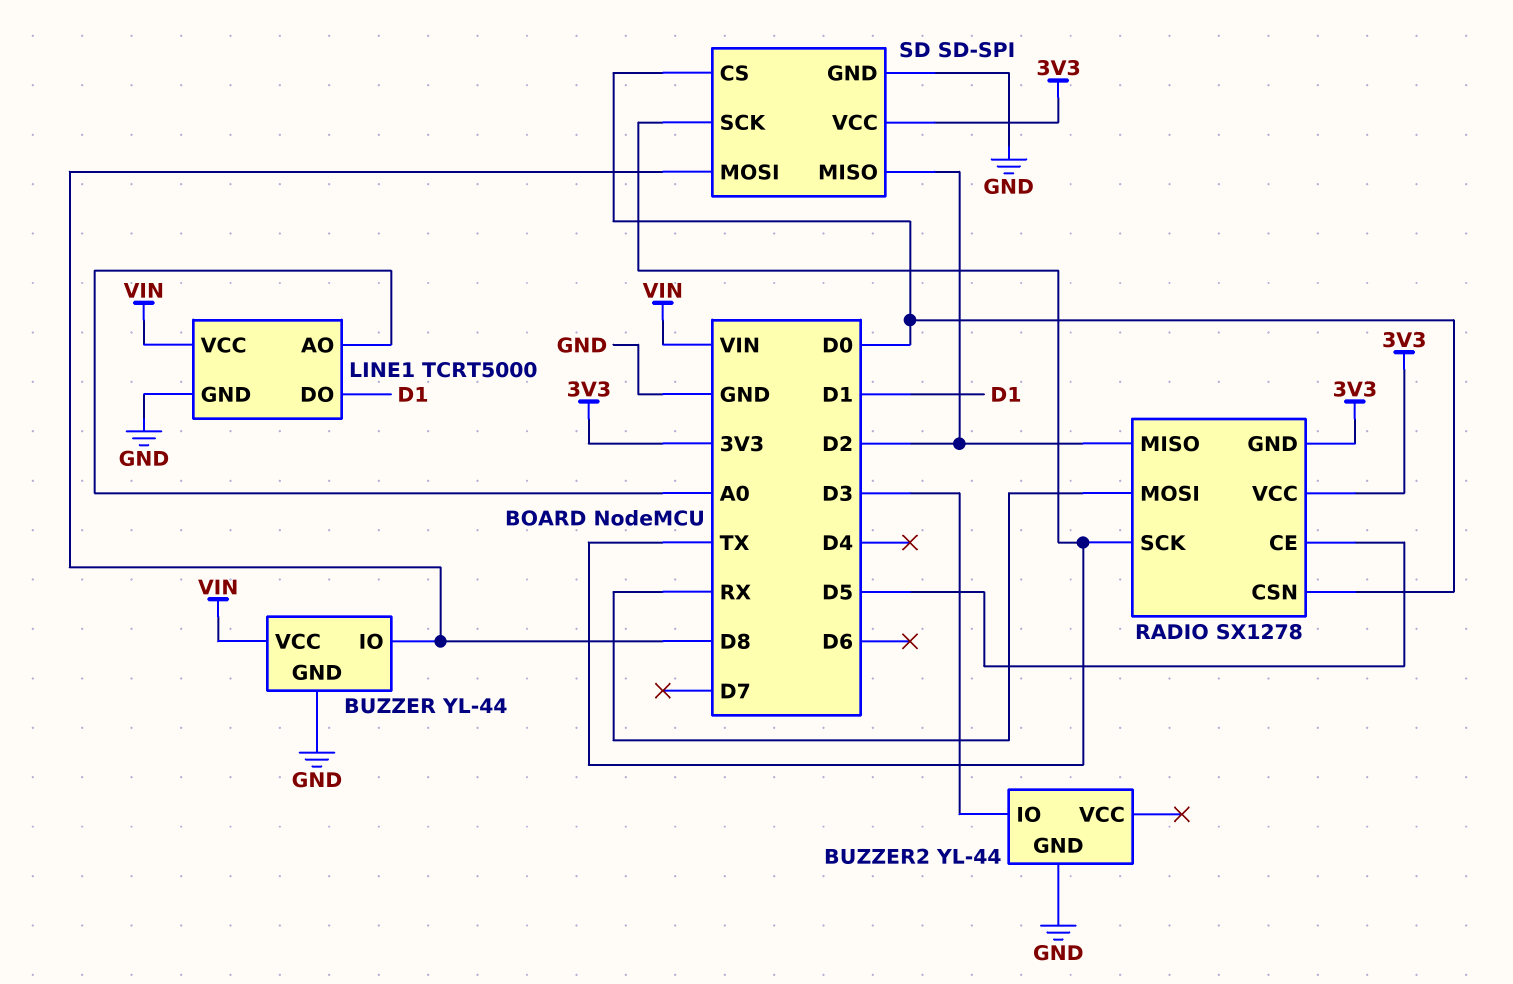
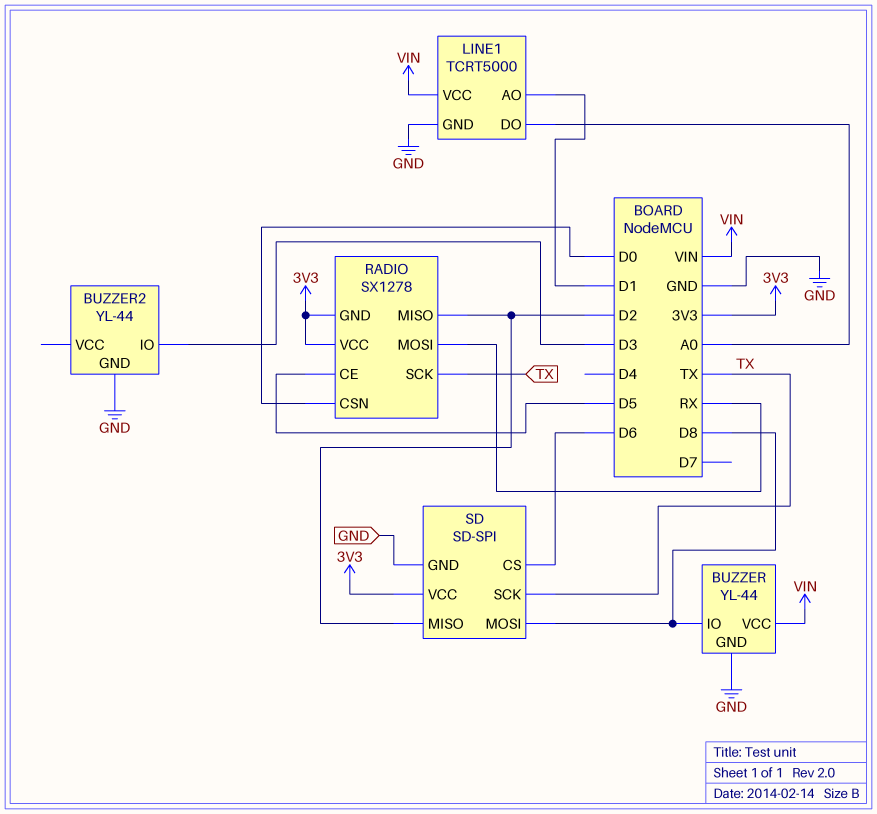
LINE1 pin AO: A0 -> D1
LINE1 pin DO: D1 -> A0
SD pin CS: D0 -> D6

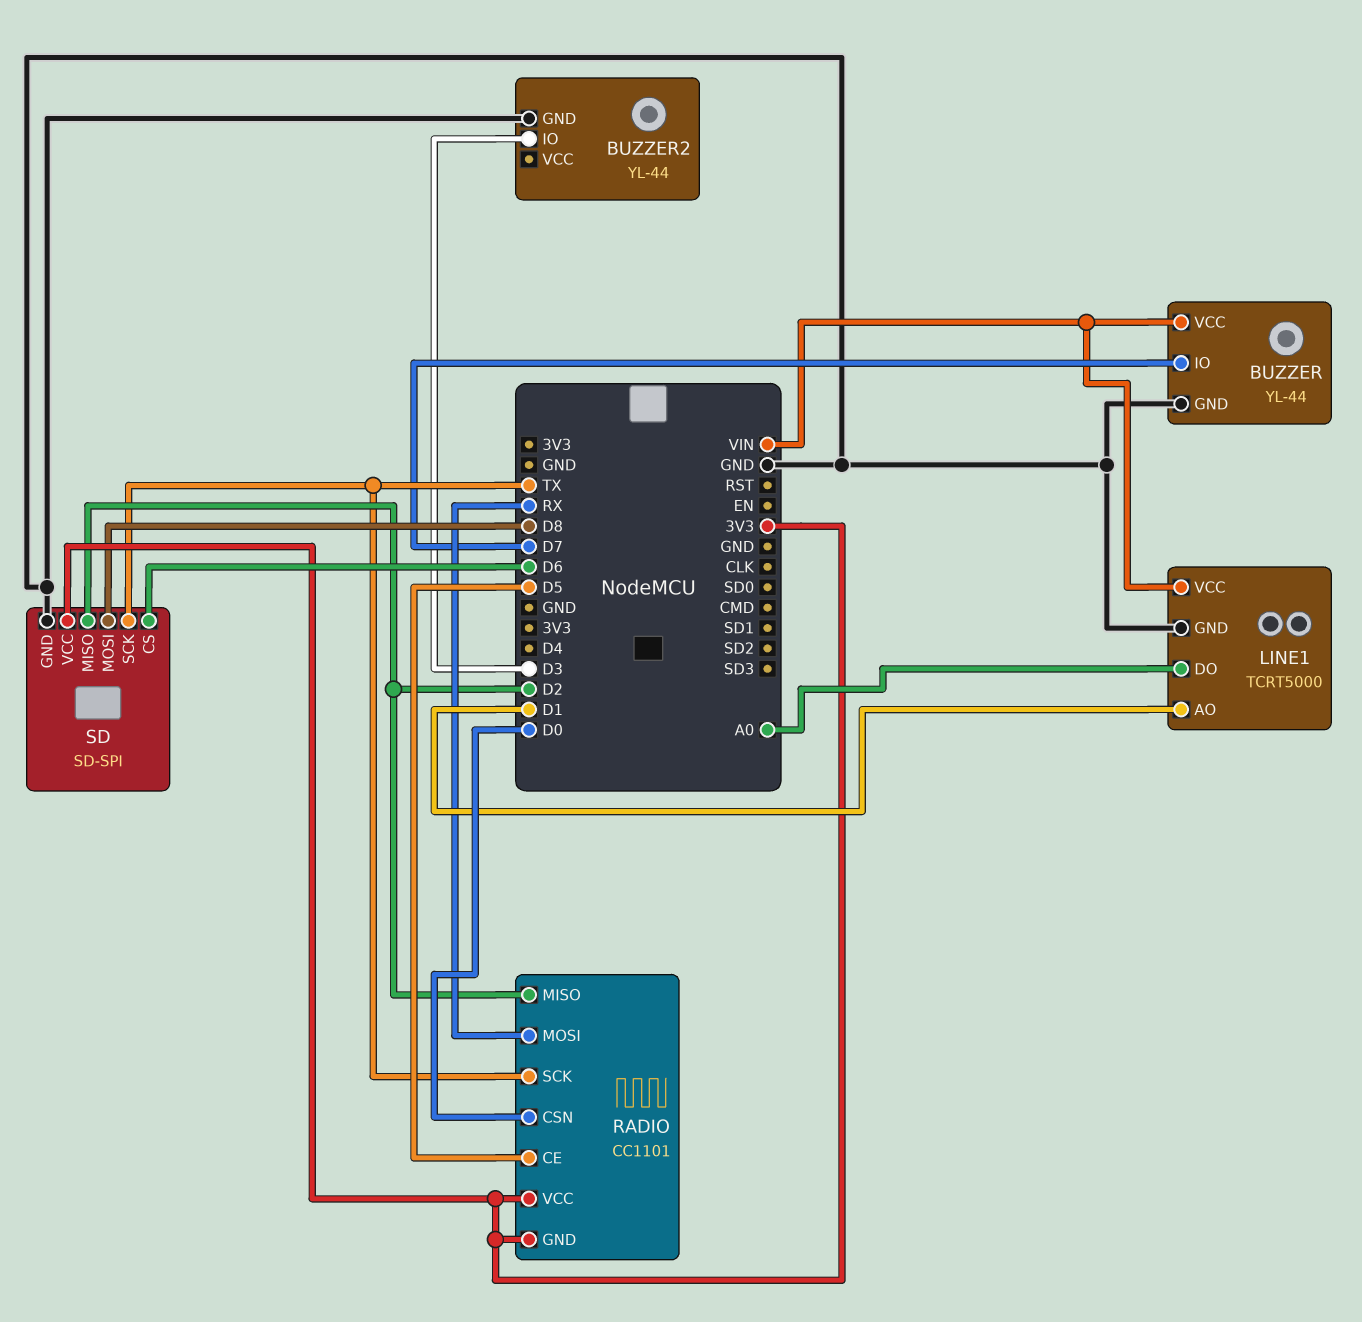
BUZZER pin IO: D8 -> D7
RADIO: SX1278 -> CC1101

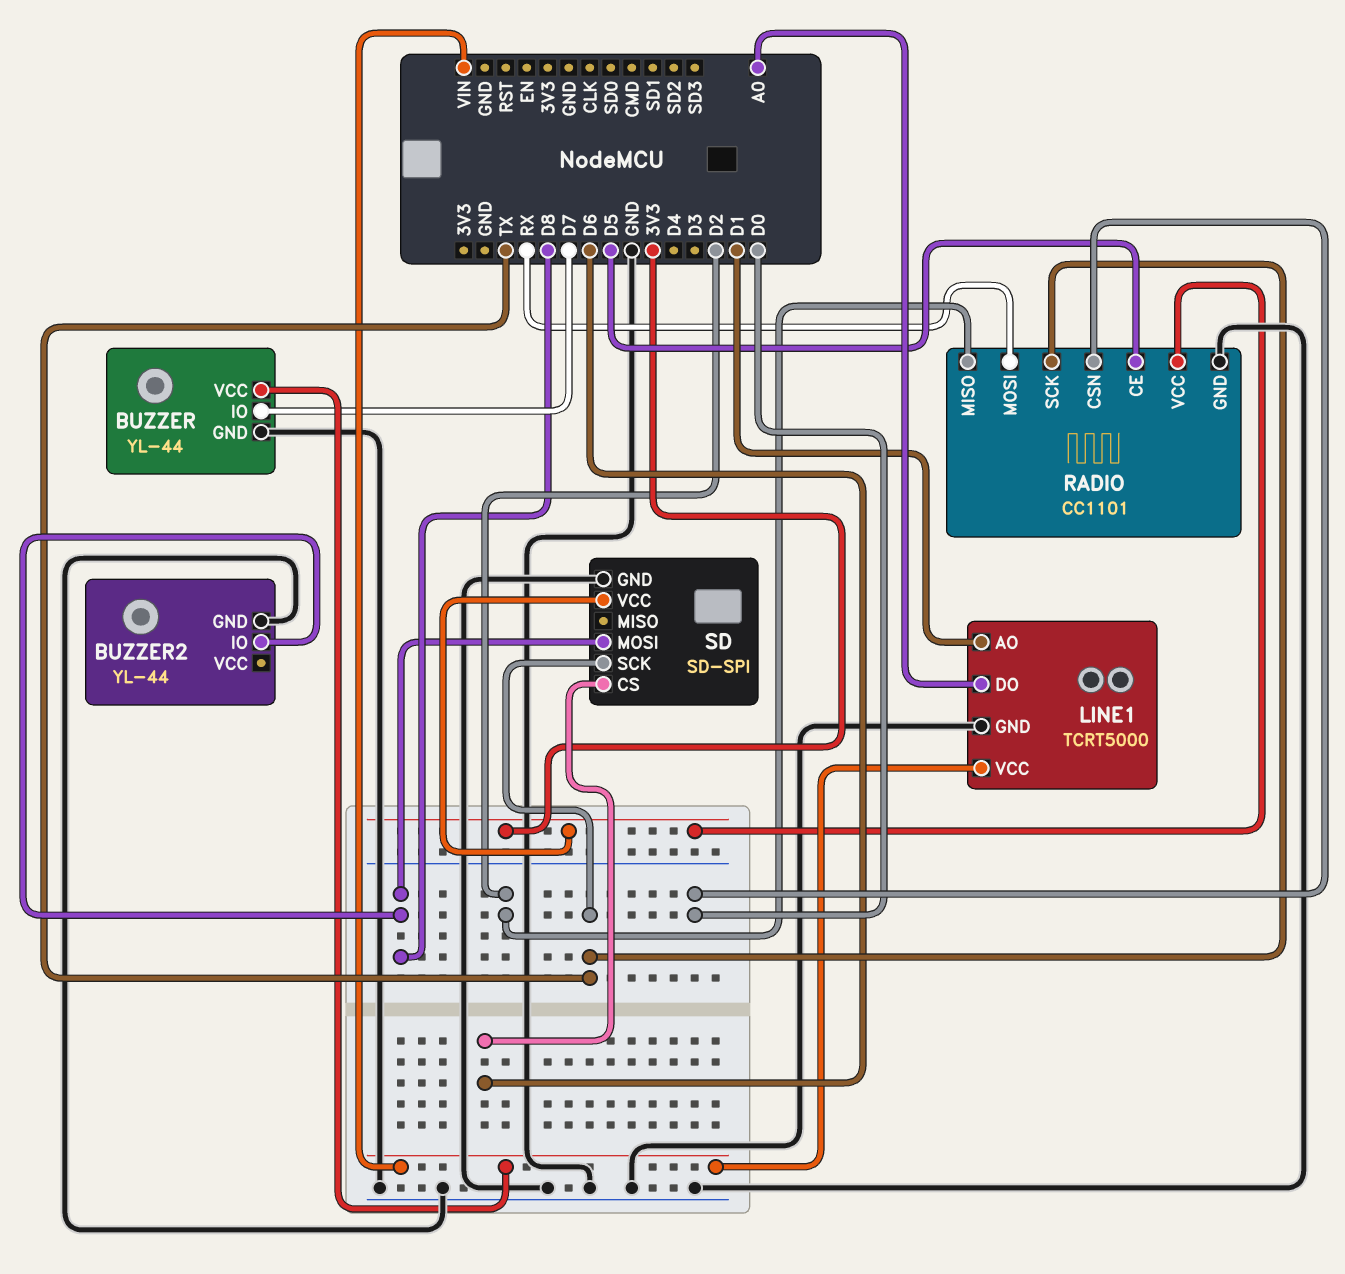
BUZZER2 pin IO: D3 -> D8
RADIO pin GND: 3V3 -> GND
SD pin MISO: D2 -> none

